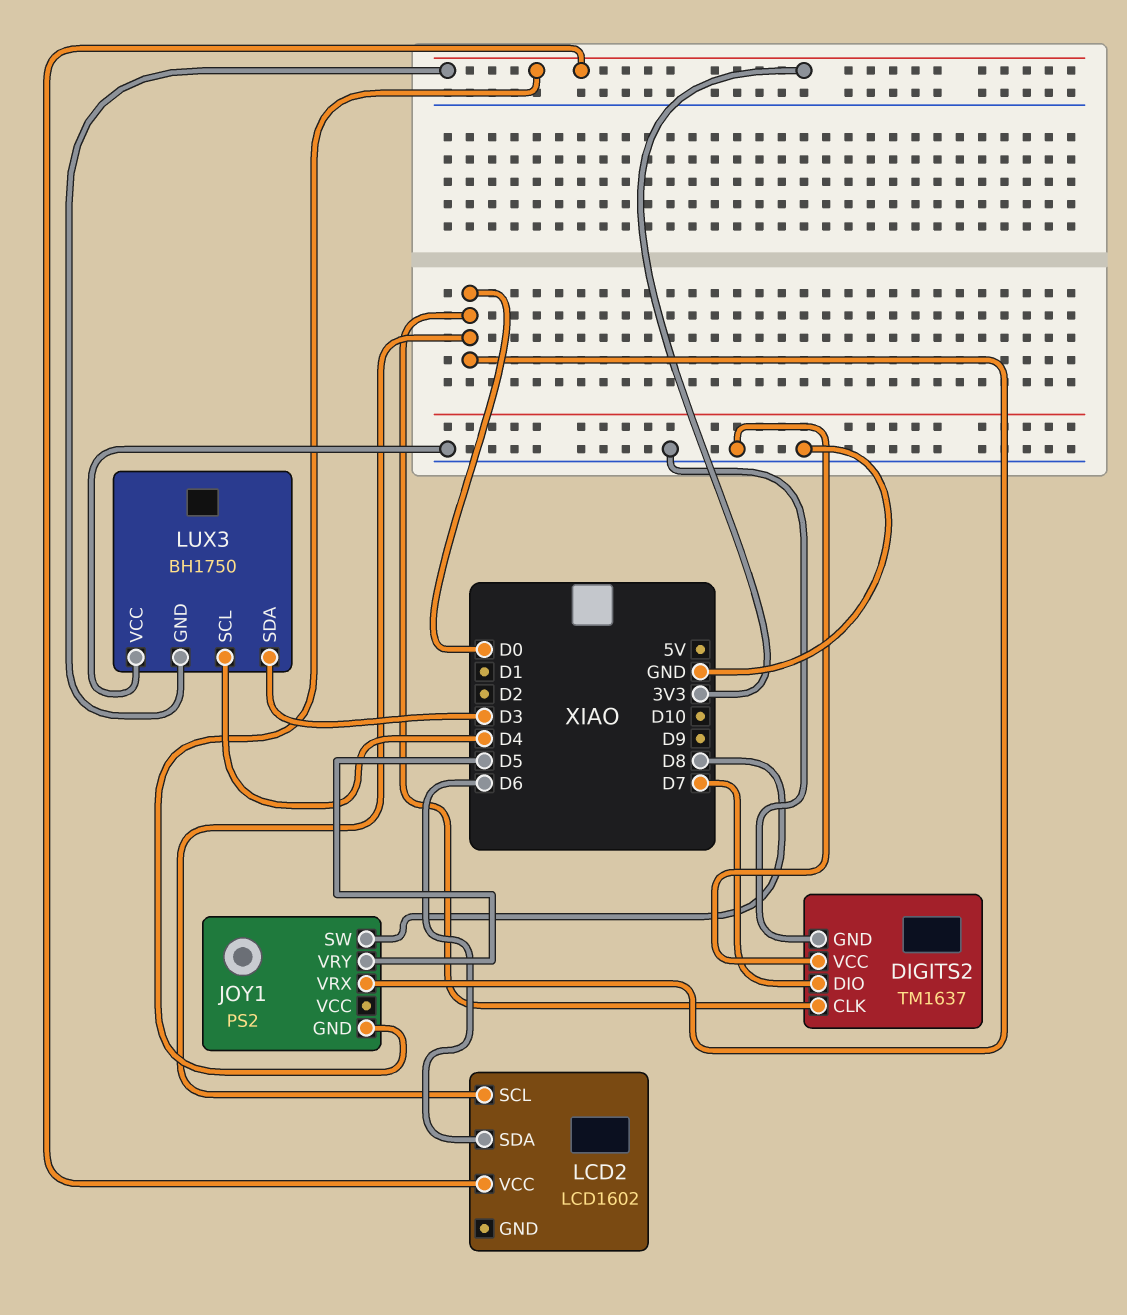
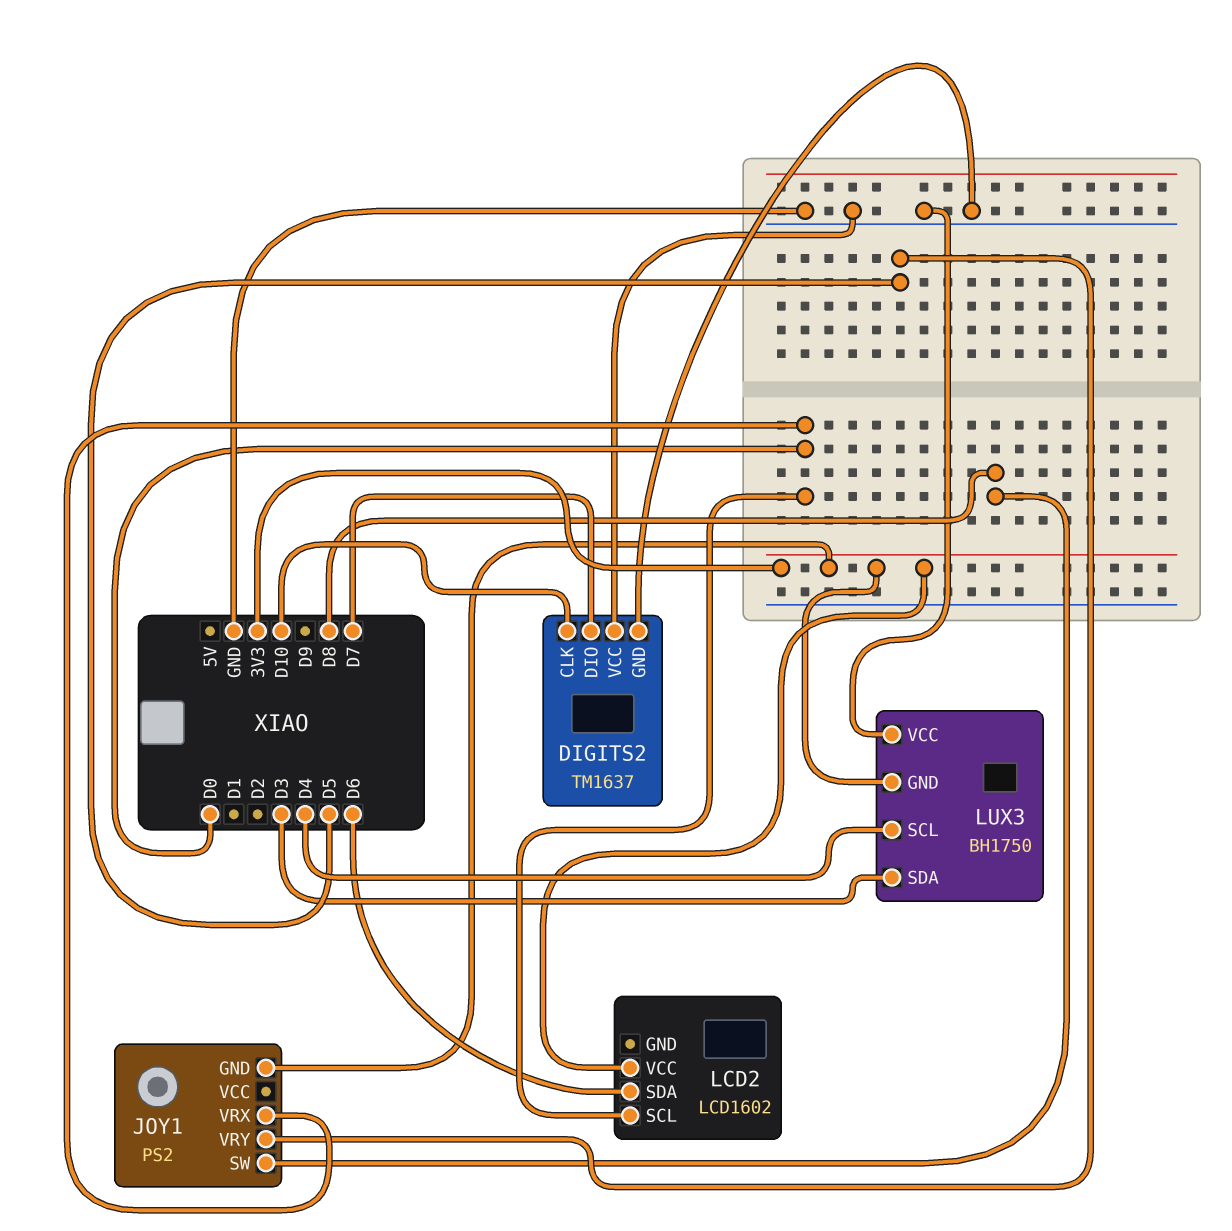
DIGITS2 pin CLK: D0 -> D10

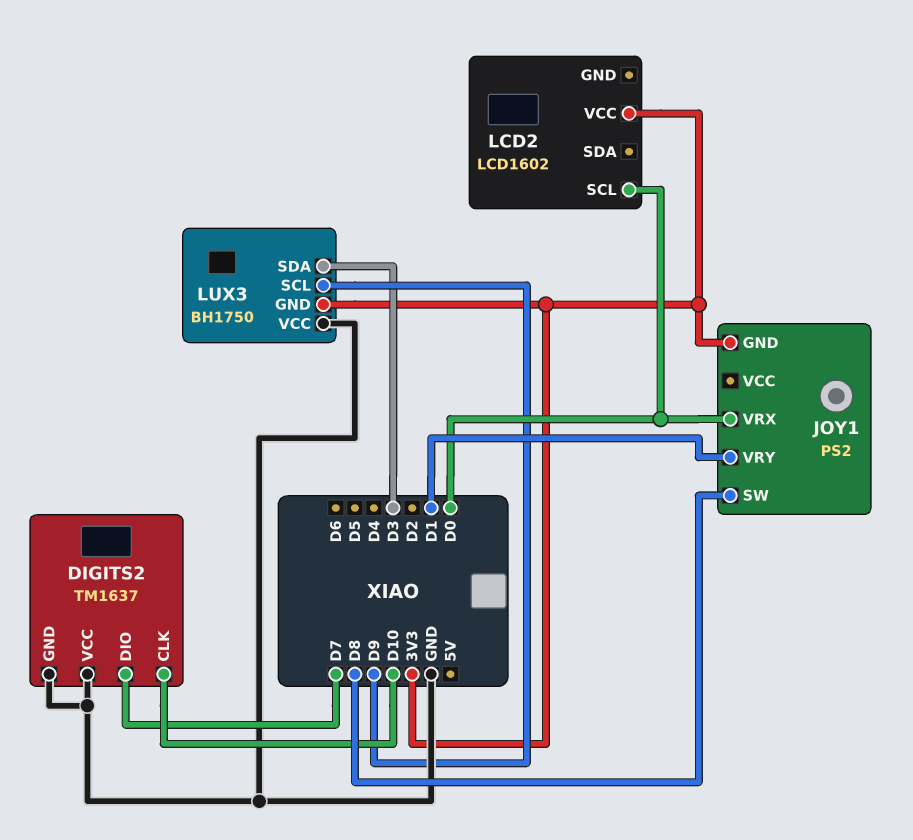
JOY1 pin VRY: D5 -> D1
LCD2 pin SDA: D6 -> none
LUX3 pin SCL: D4 -> D9

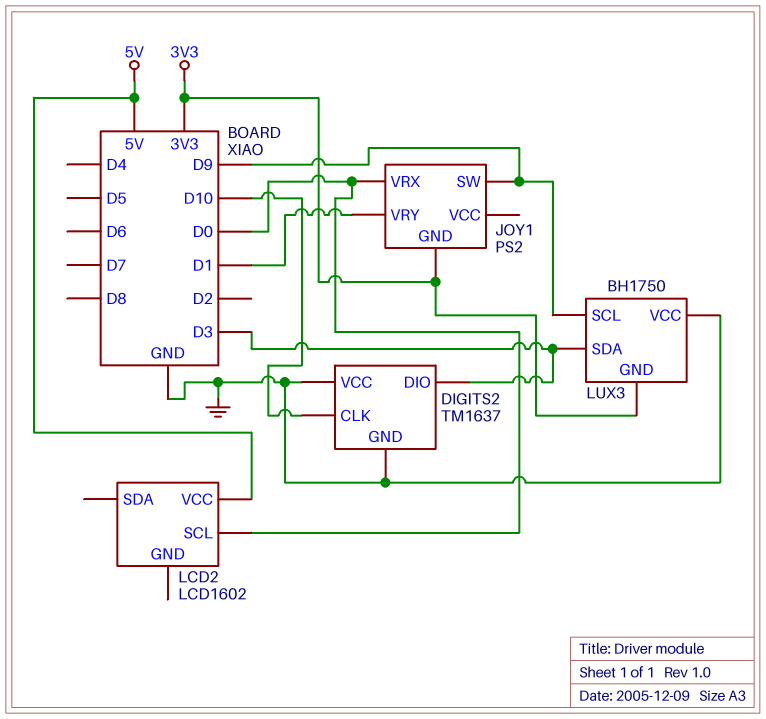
DIGITS2 pin DIO: D7 -> D3
JOY1 pin SW: D8 -> D9
LCD2 pin VCC: 3V3 -> 5V

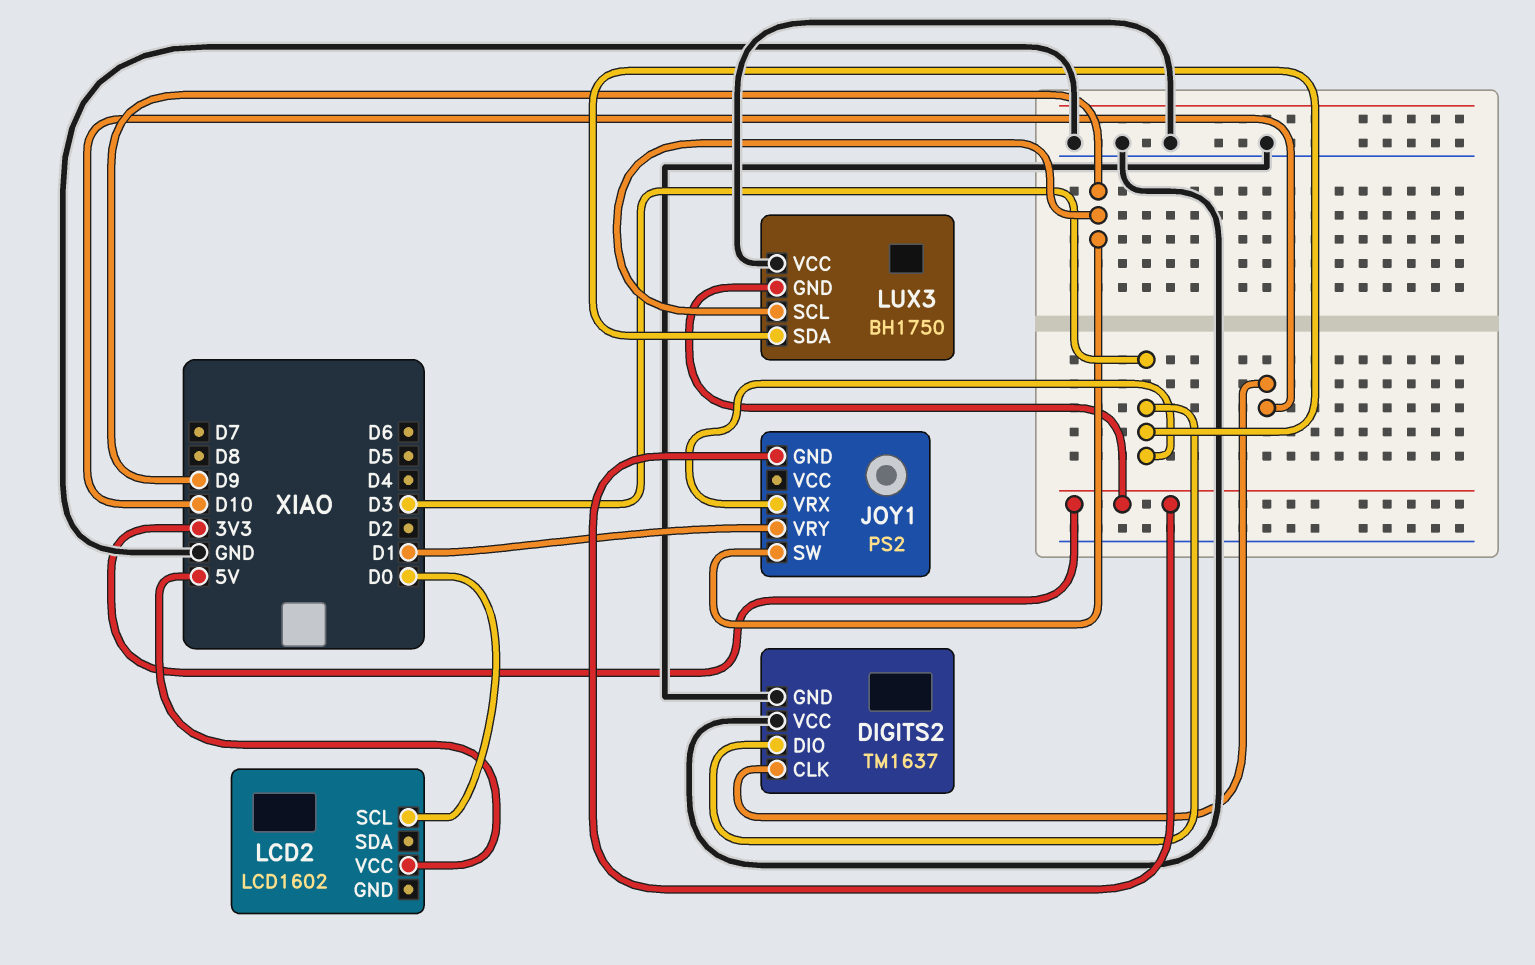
JOY1 pin VRX: D0 -> D3

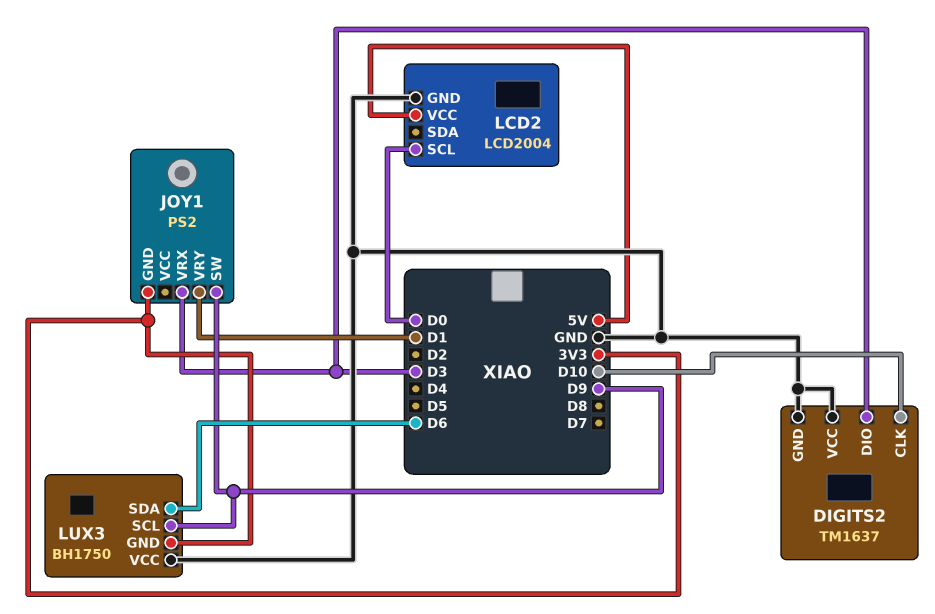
LCD2: LCD1602 -> LCD2004
LCD2 pin GND: none -> GND
LUX3 pin SDA: D3 -> D6

